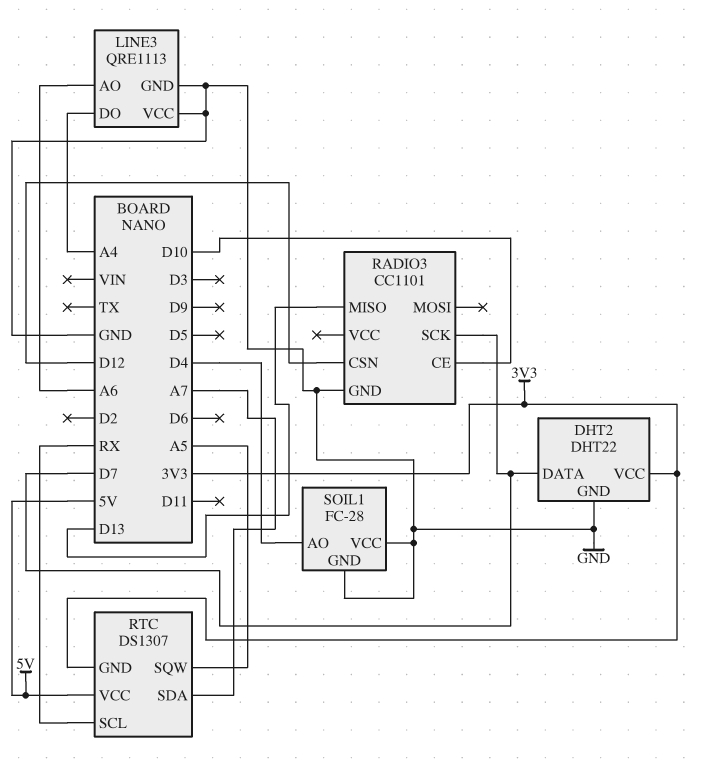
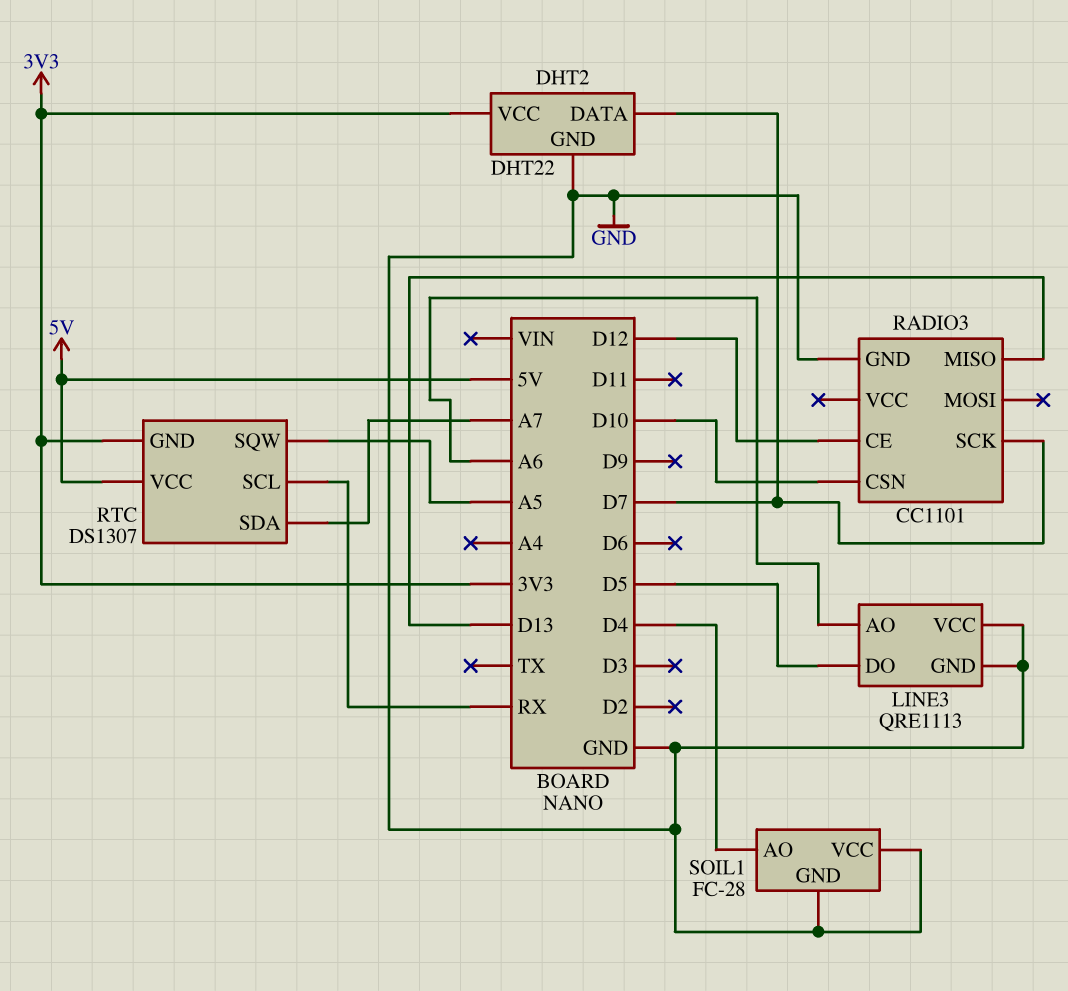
LINE3 pin DO: A4 -> D5
RADIO3 pin CE: D10 -> D12
RADIO3 pin CSN: D12 -> D10

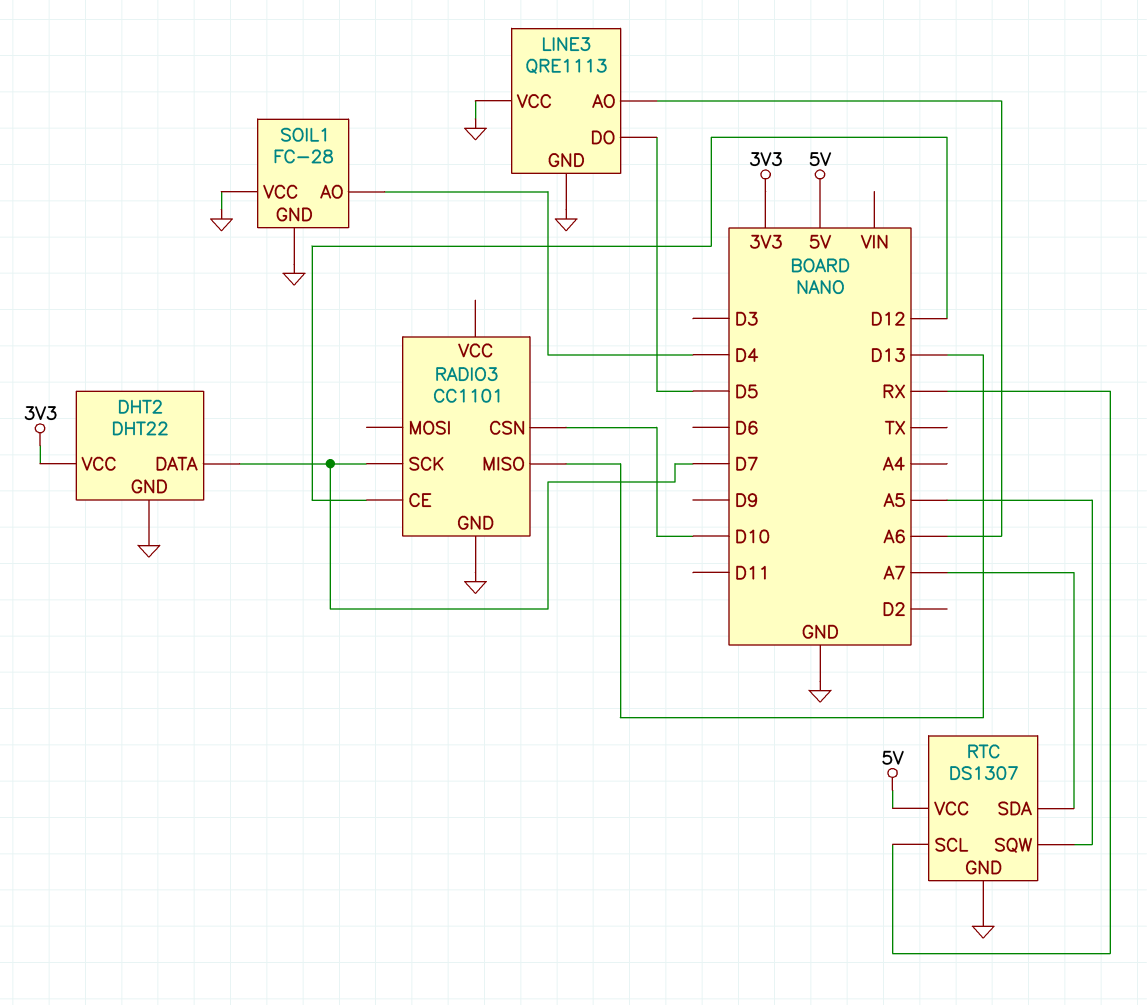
RTC pin GND: 3V3 -> GND

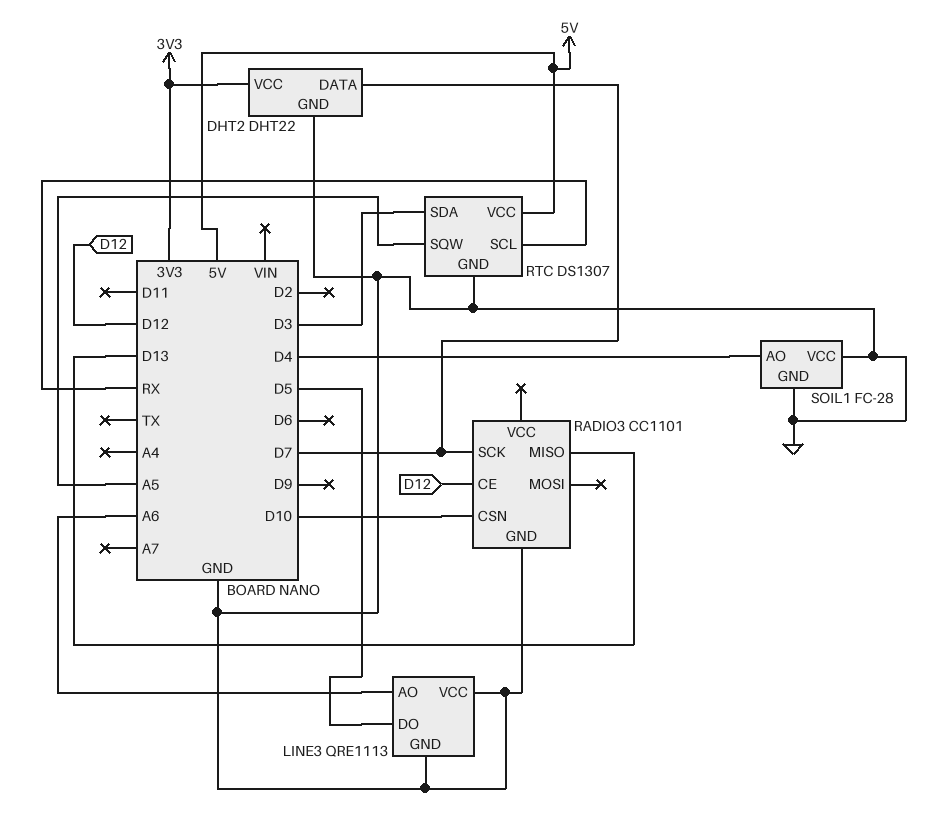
RTC pin SDA: A7 -> D3

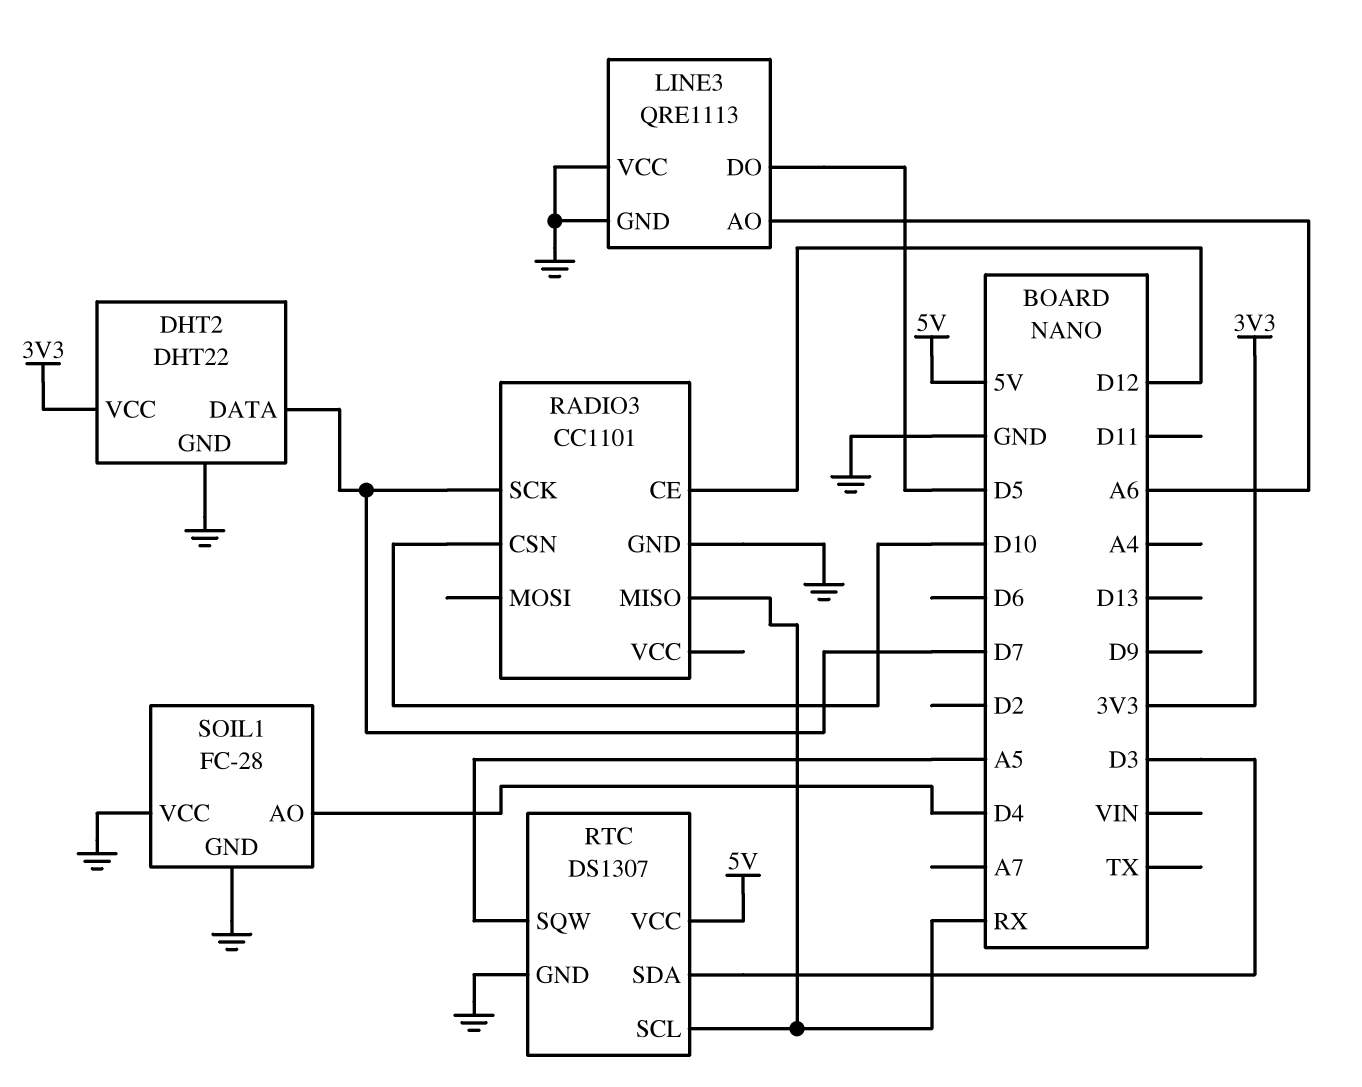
RADIO3 pin MISO: D13 -> RX

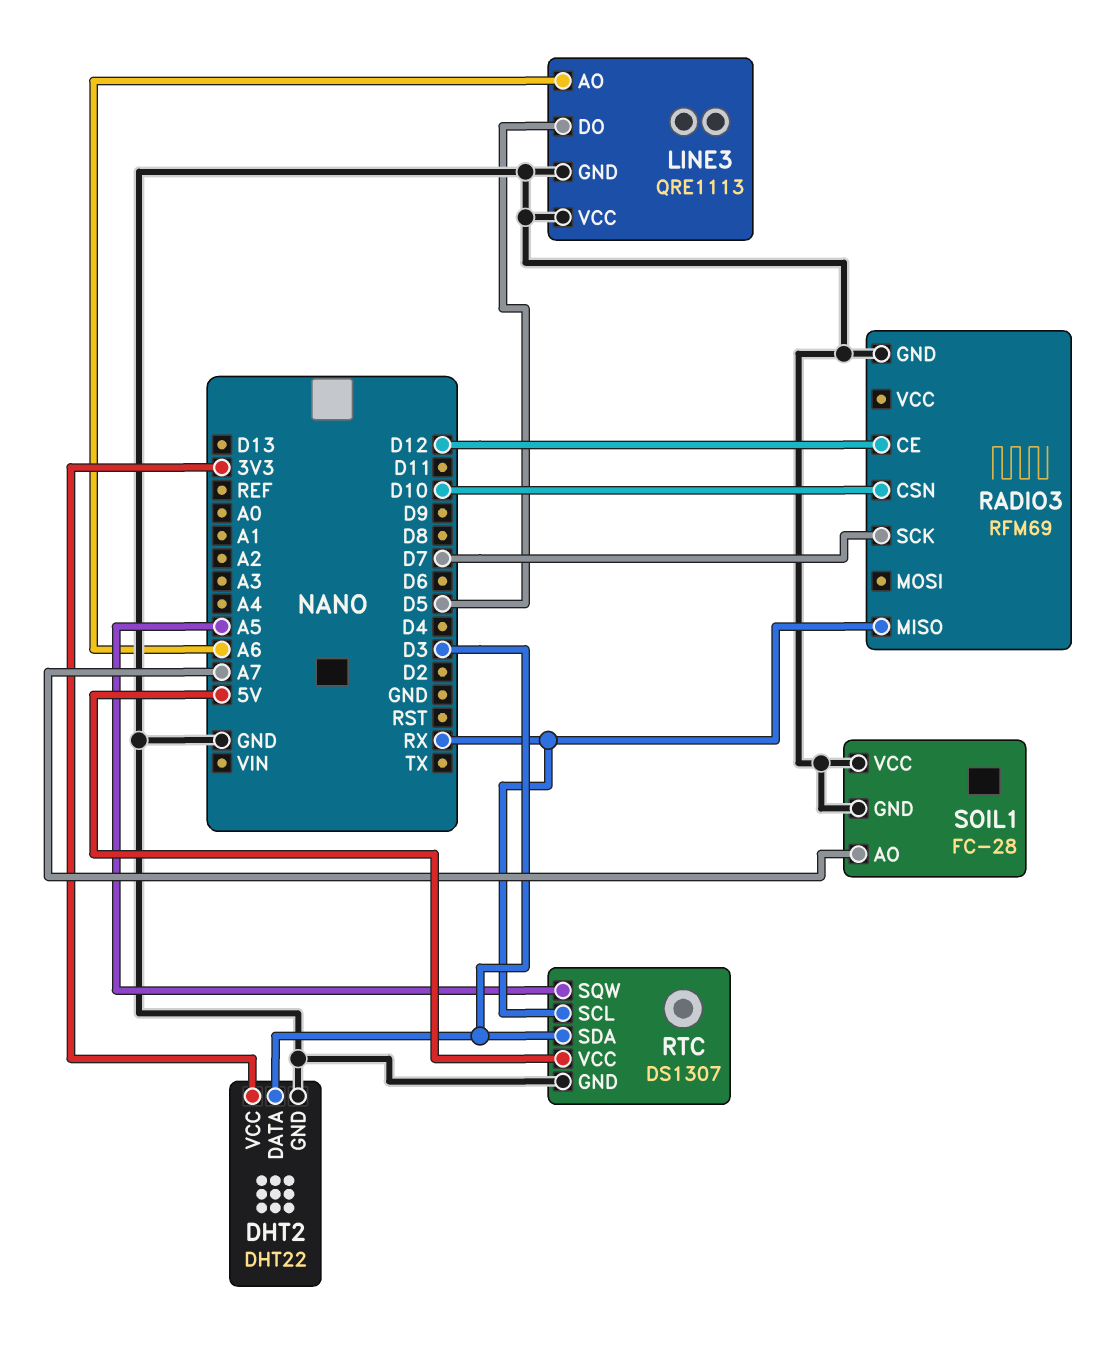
DHT2 pin DATA: D7 -> D3
RADIO3: CC1101 -> RFM69
SOIL1 pin AO: D4 -> A7

